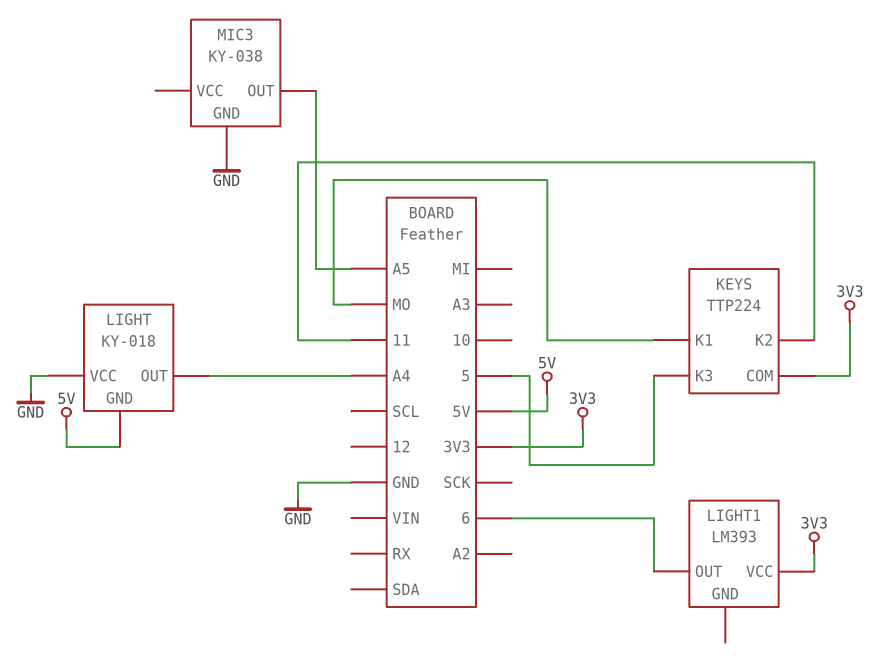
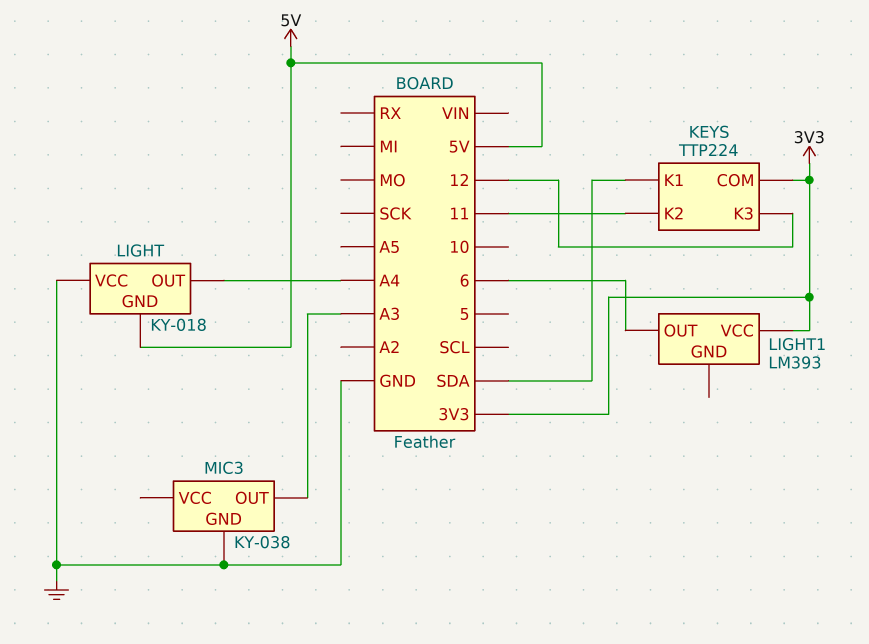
KEYS pin K1: MO -> SDA
KEYS pin K3: 5 -> 12
MIC3 pin OUT: A5 -> A3

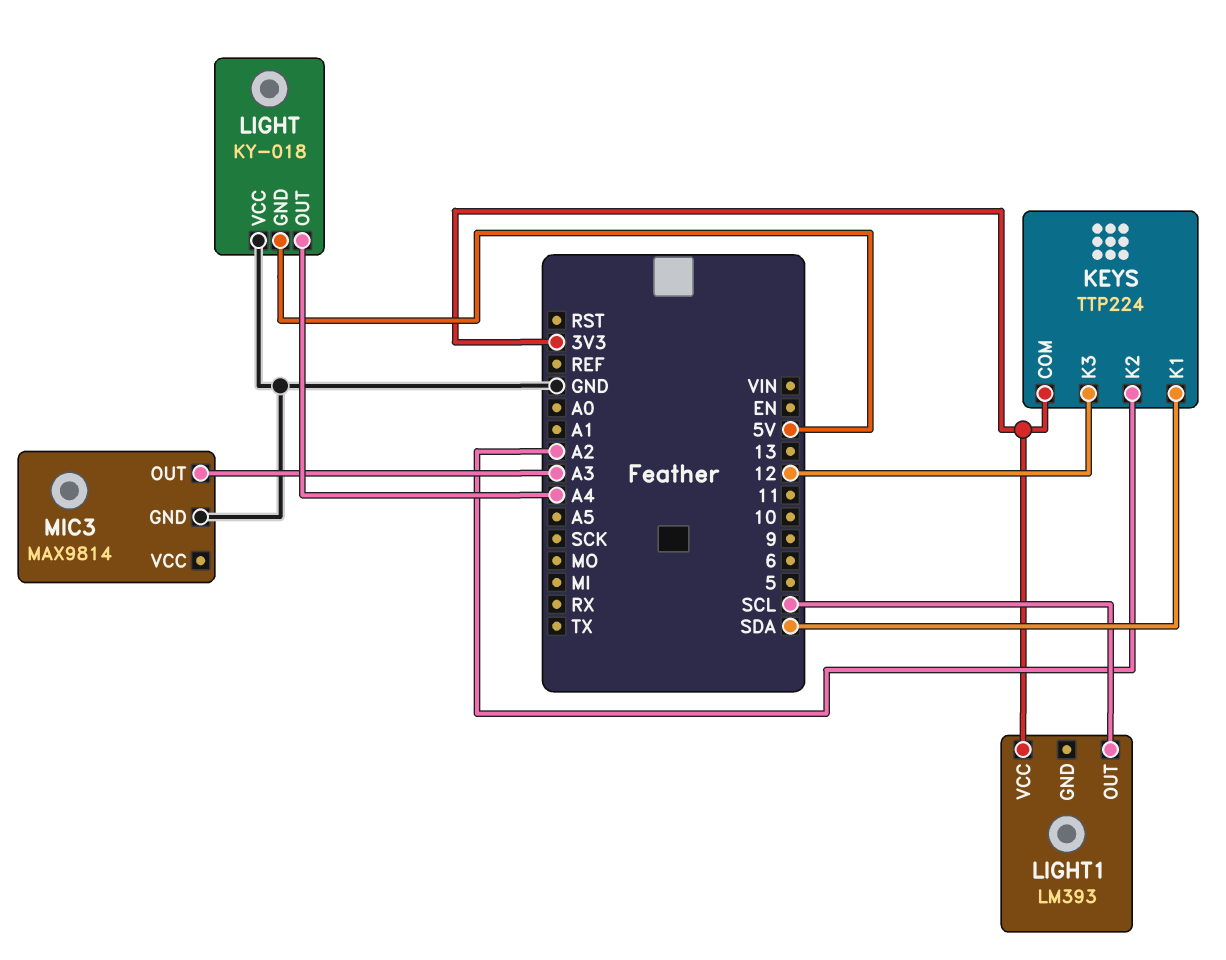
KEYS pin K2: 11 -> A2
LIGHT1 pin OUT: 6 -> SCL
MIC3: KY-038 -> MAX9814

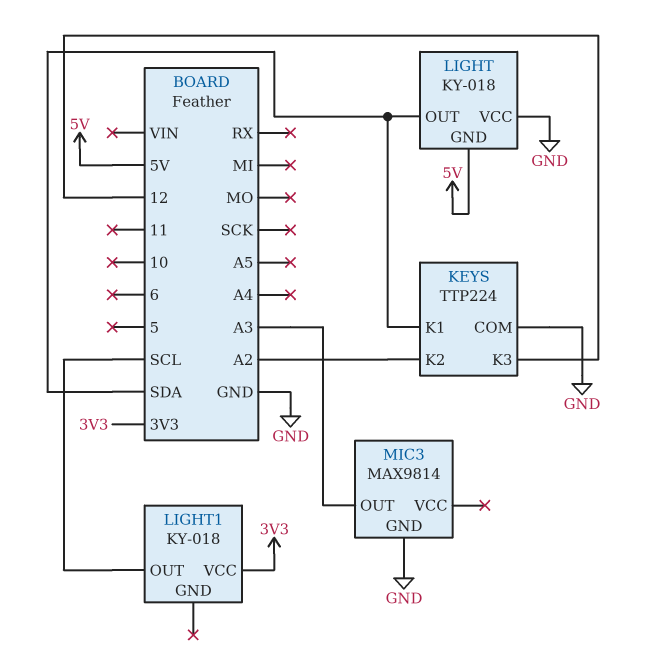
KEYS pin COM: 3V3 -> GND
LIGHT pin OUT: A4 -> SDA
LIGHT1: LM393 -> KY-018

